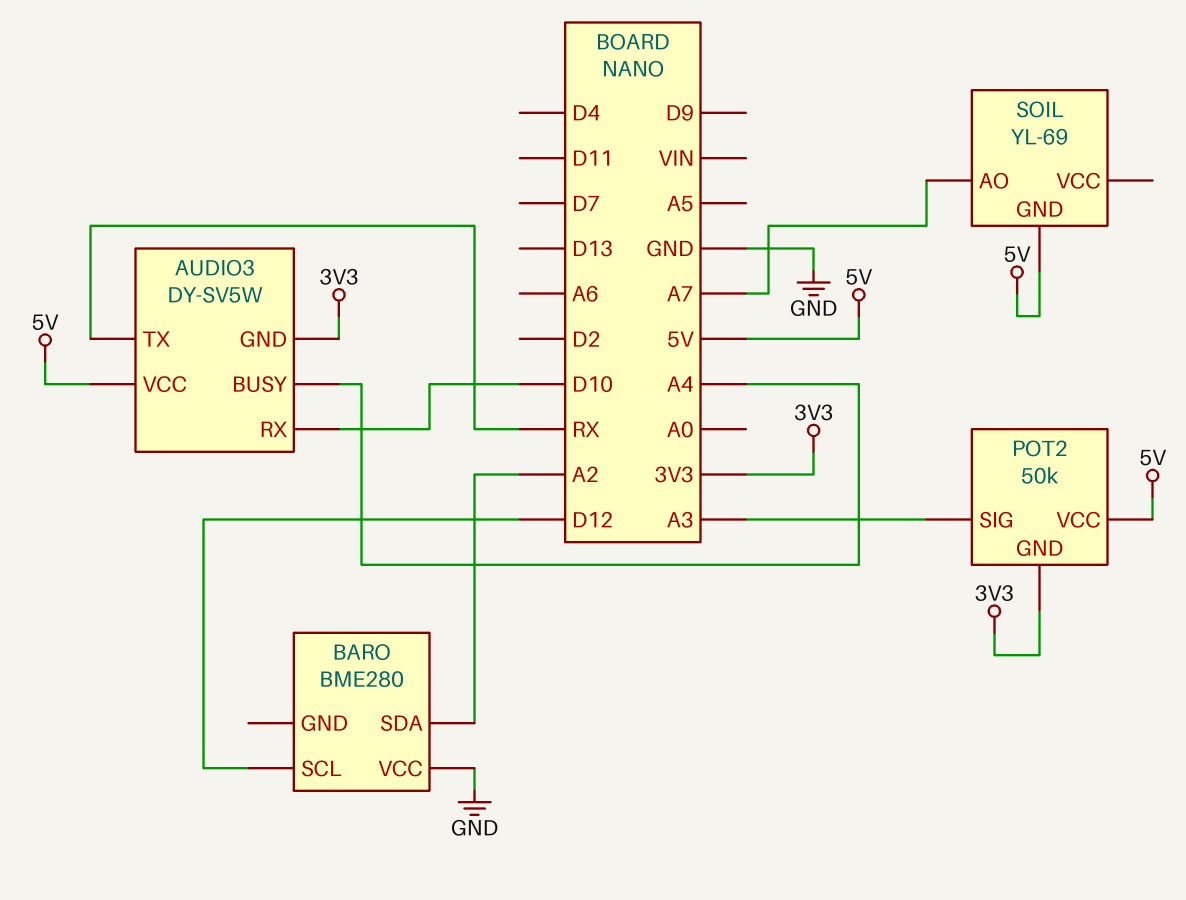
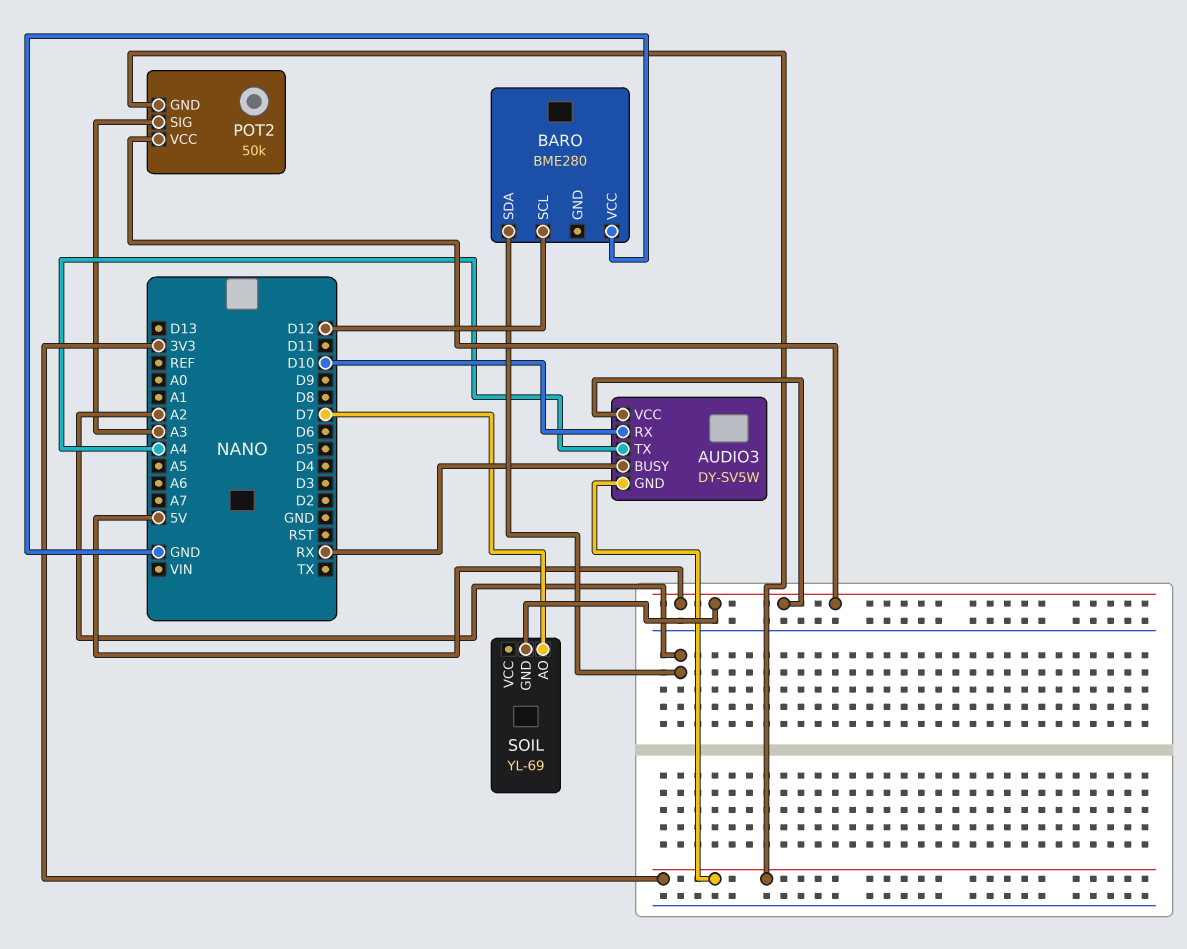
AUDIO3 pin BUSY: A4 -> RX
AUDIO3 pin TX: RX -> A4
SOIL pin AO: A7 -> D7

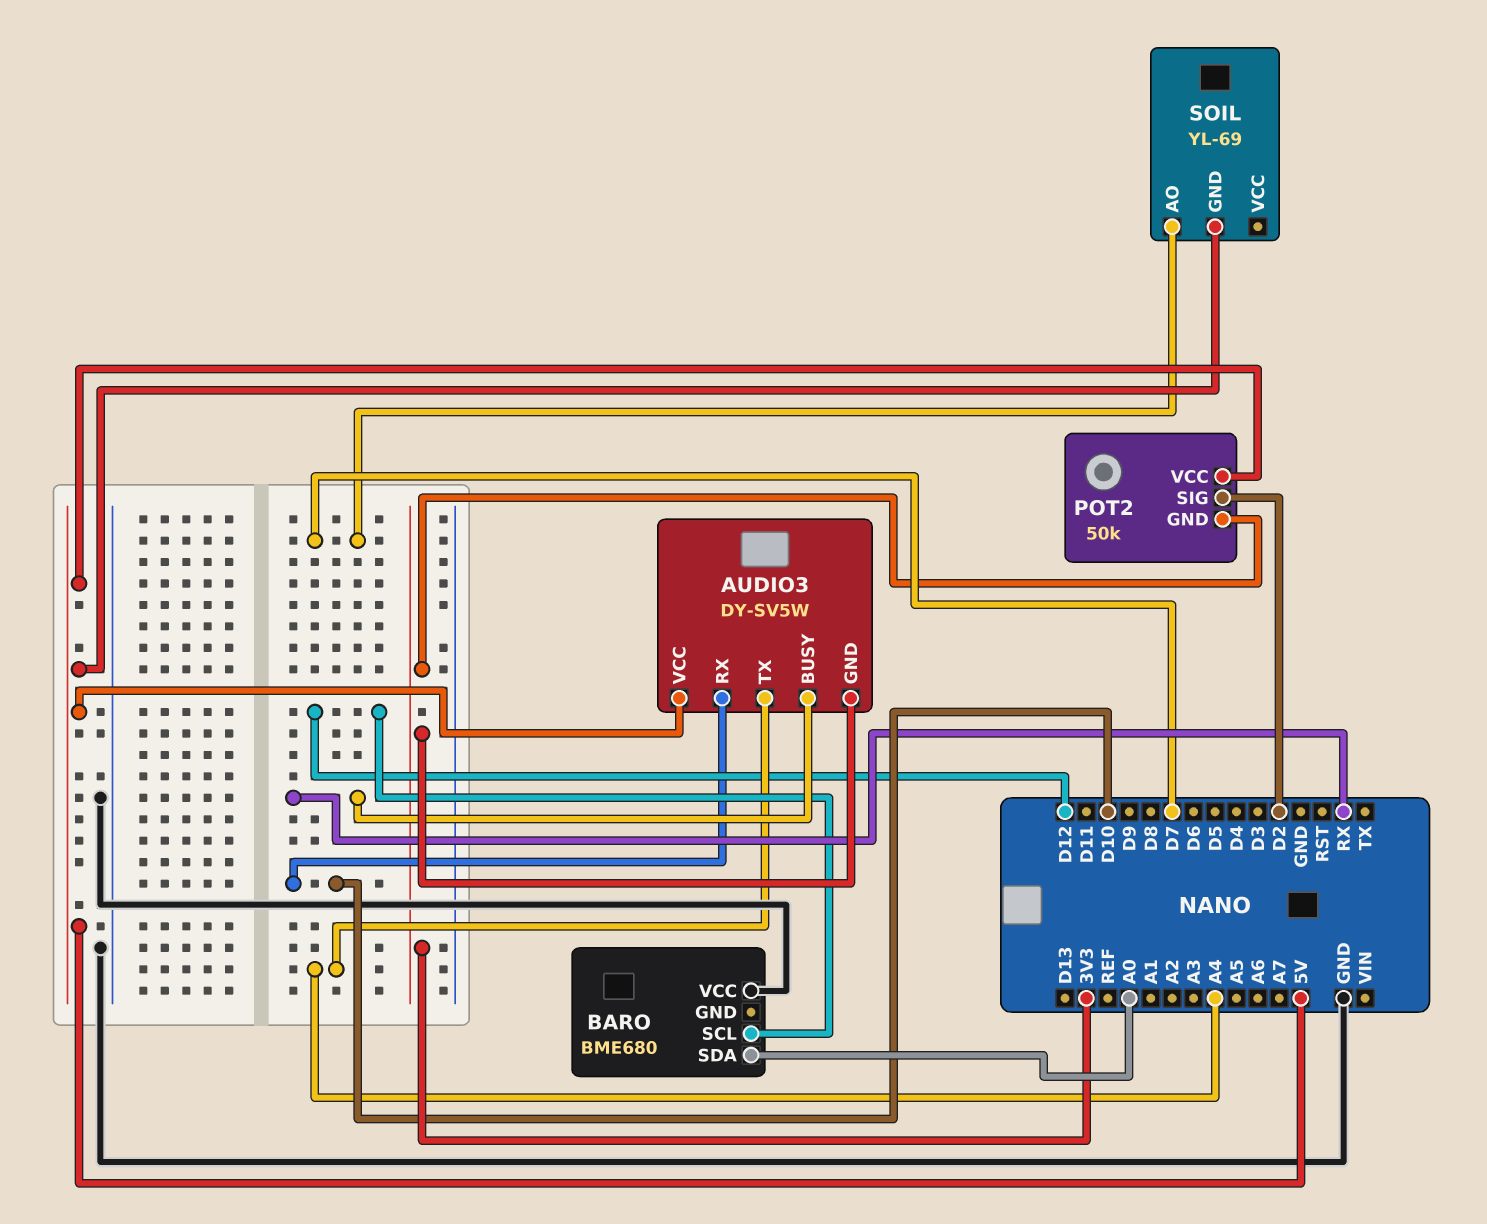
BARO: BME280 -> BME680
BARO pin SDA: A2 -> A0
POT2 pin SIG: A3 -> D2

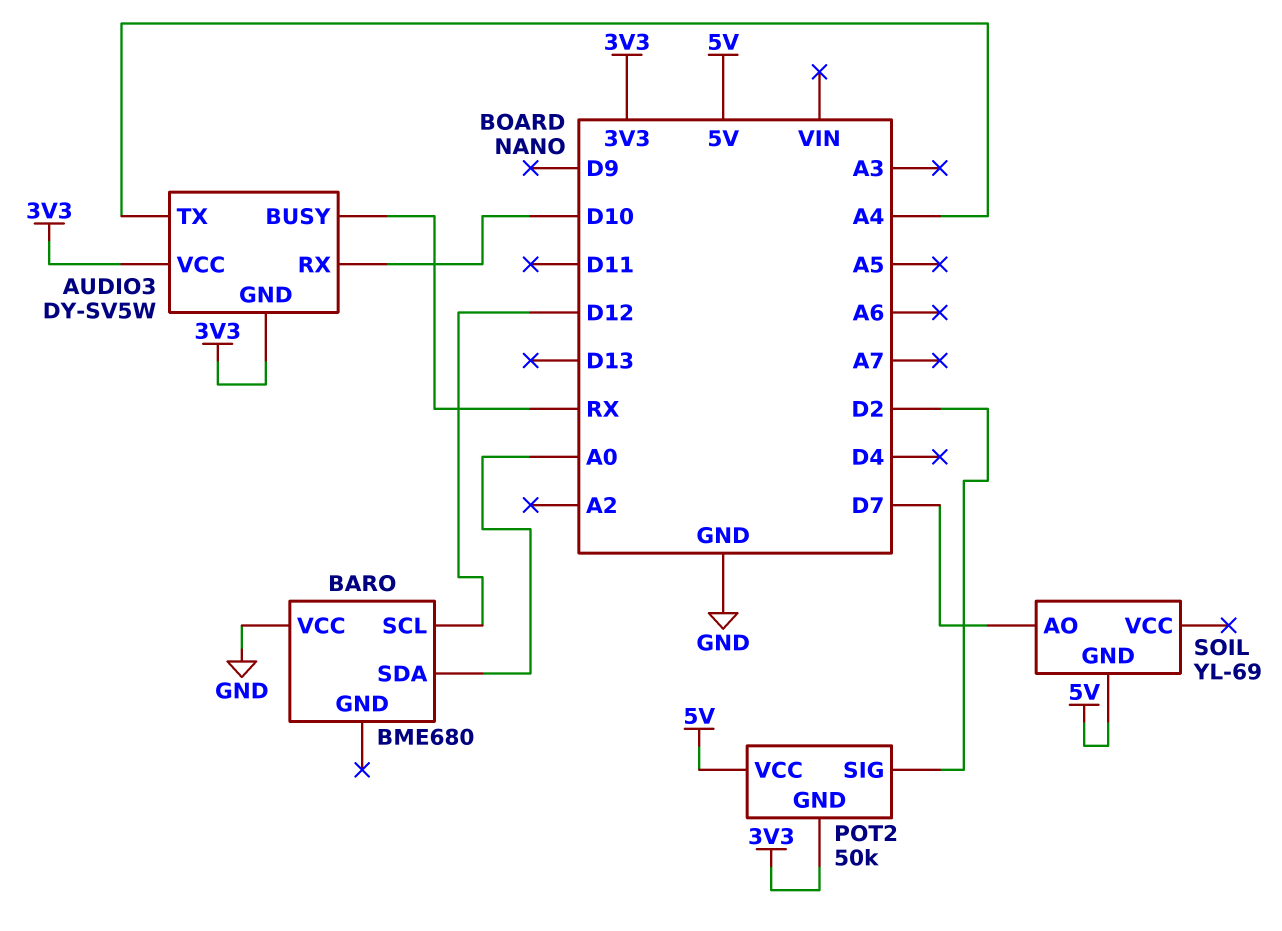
AUDIO3 pin VCC: 5V -> 3V3

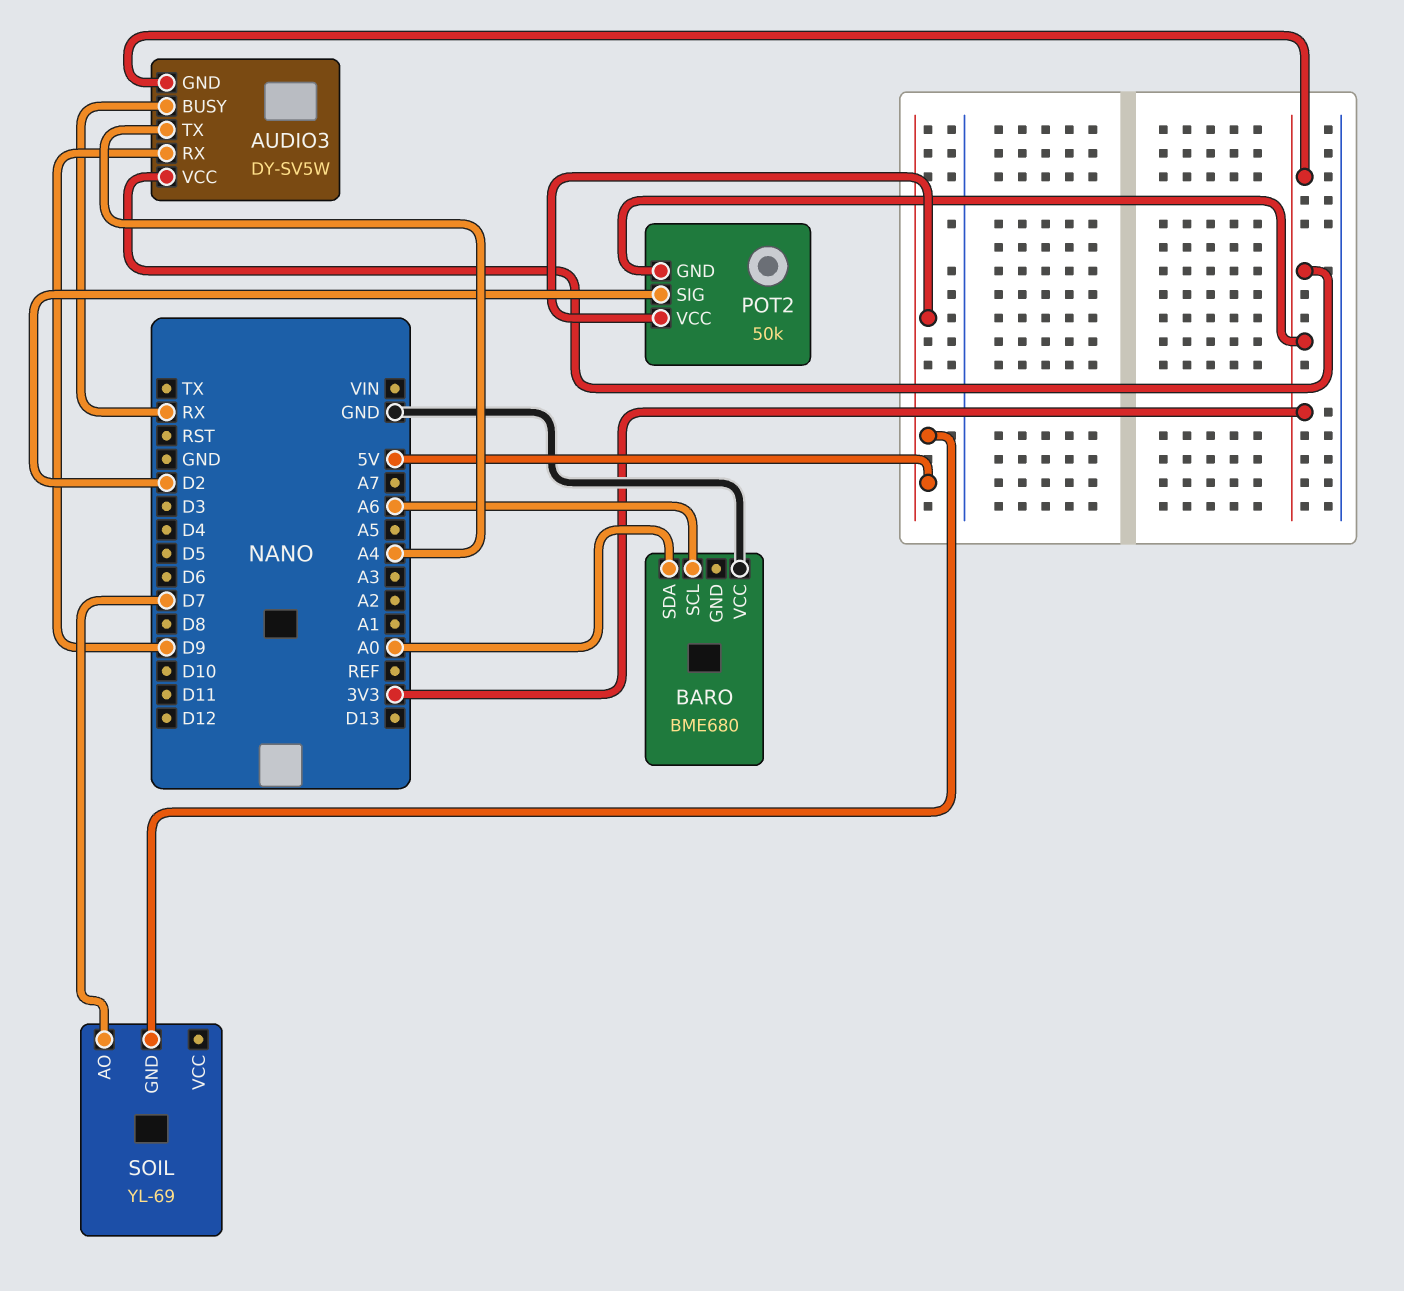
AUDIO3 pin RX: D10 -> D9
BARO pin SCL: D12 -> A6

